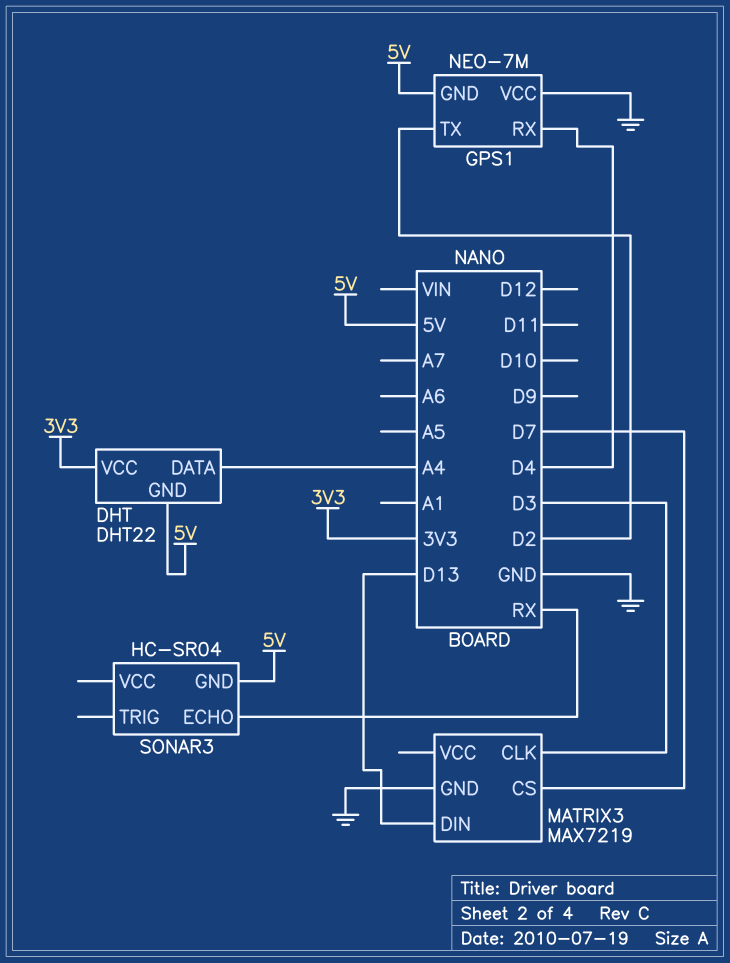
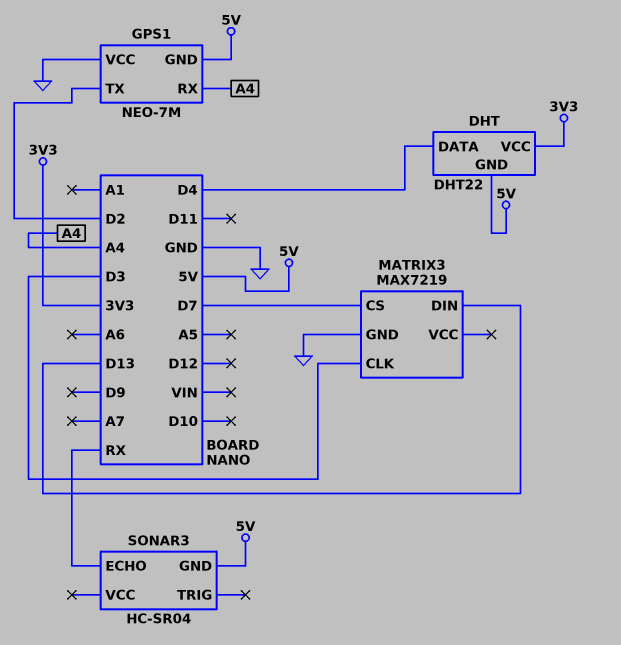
DHT pin DATA: A4 -> D4
GPS1 pin RX: D4 -> A4

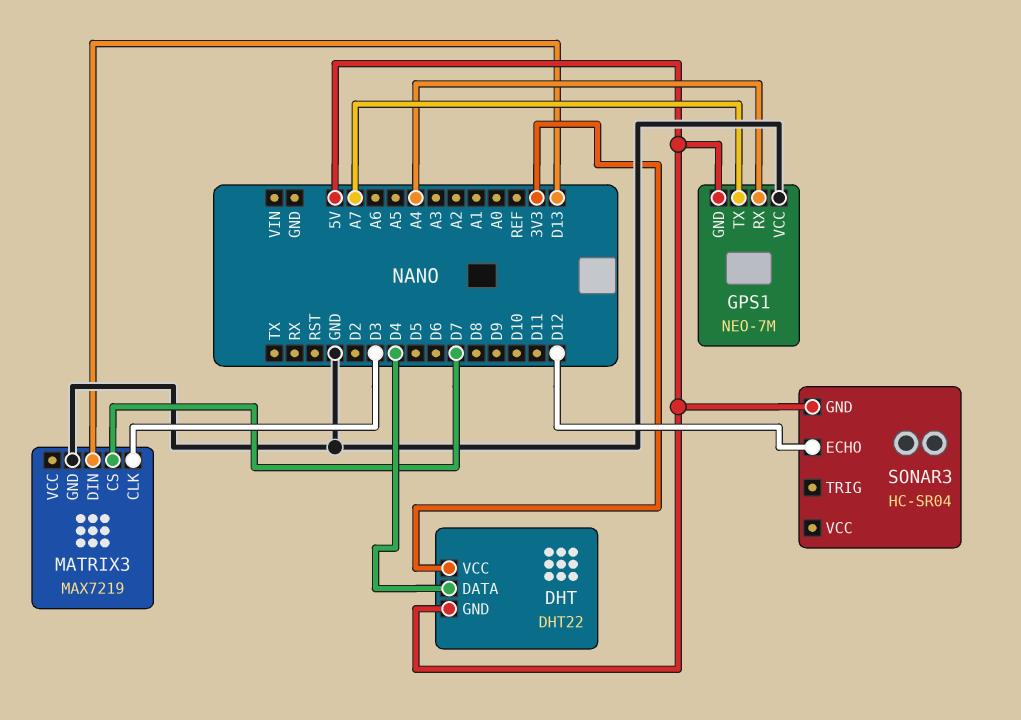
GPS1 pin TX: D2 -> A7
SONAR3 pin ECHO: RX -> D12

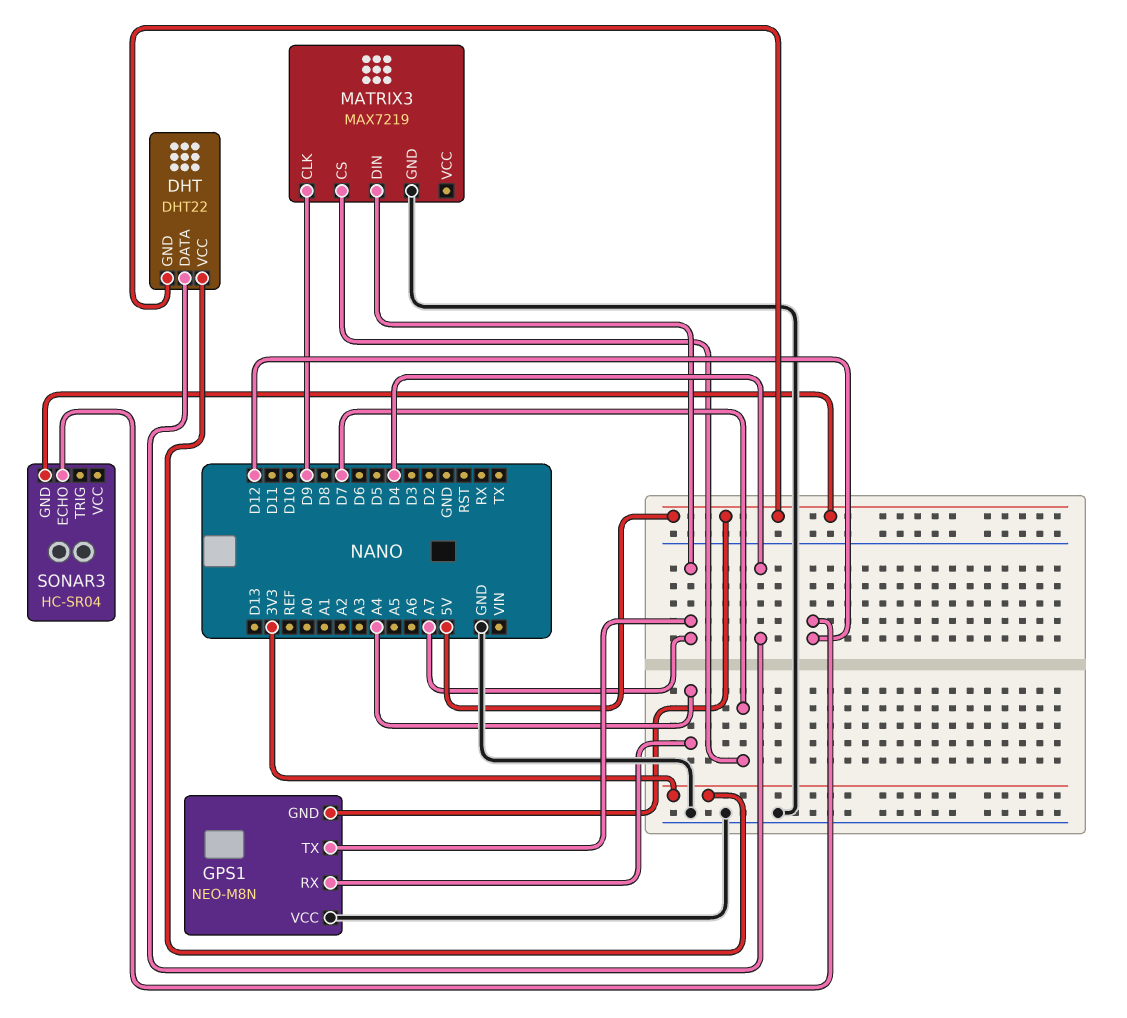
GPS1: NEO-7M -> NEO-M8N
MATRIX3 pin CLK: D3 -> D9
MATRIX3 pin DIN: D13 -> A7

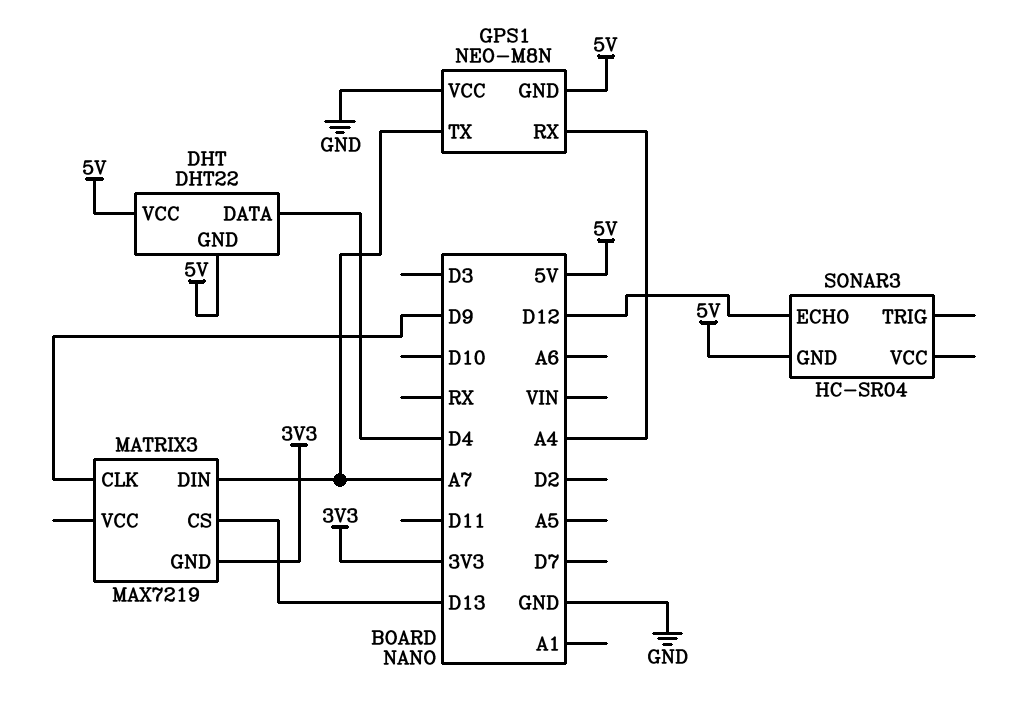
DHT pin VCC: 3V3 -> 5V
MATRIX3 pin CS: D7 -> D13
MATRIX3 pin GND: GND -> 3V3

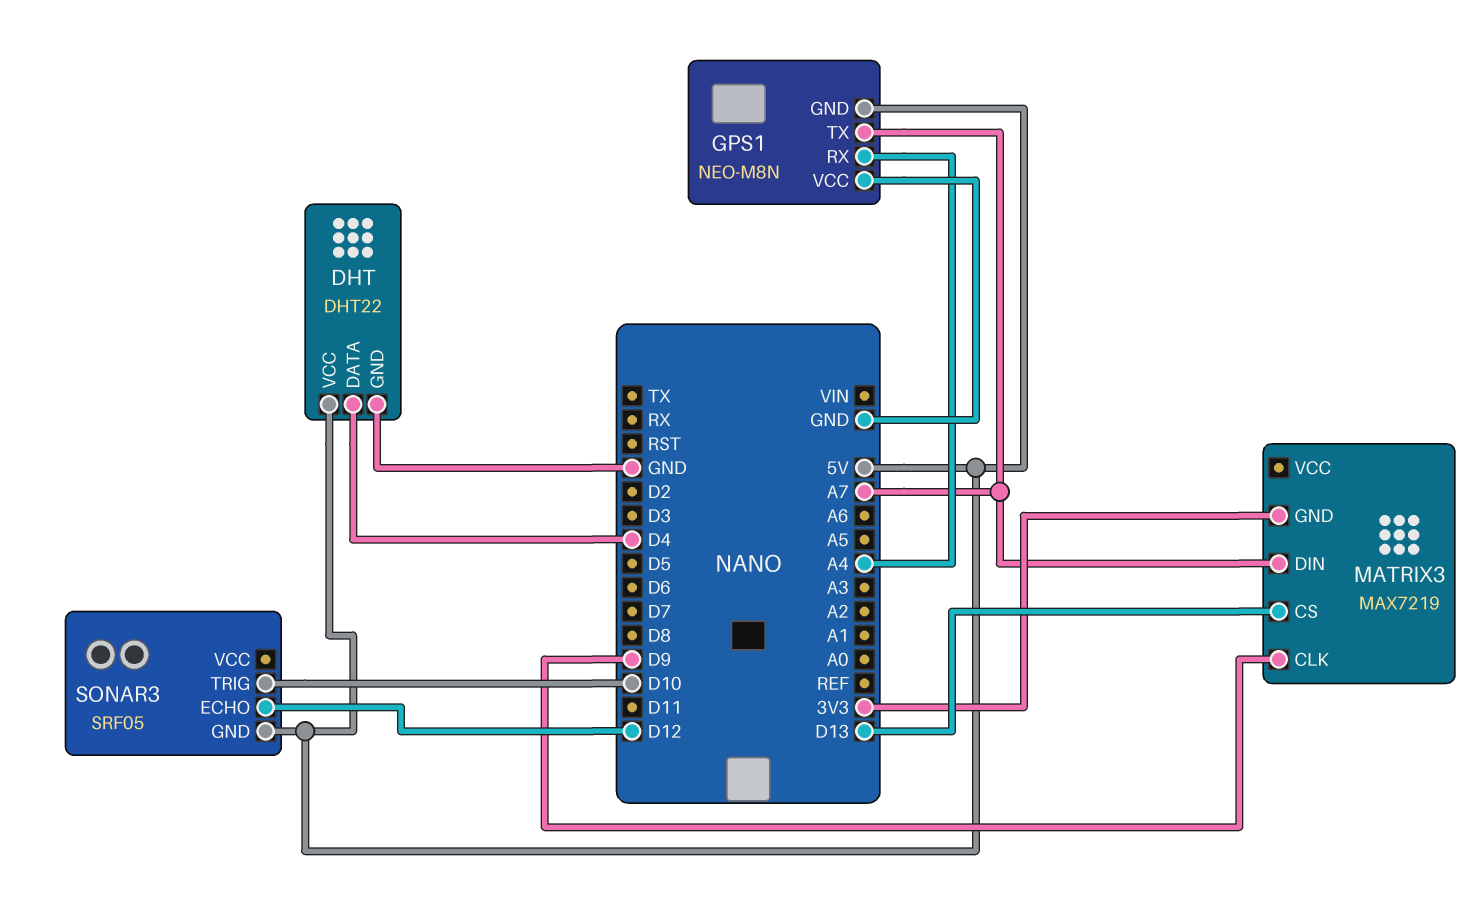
DHT pin GND: 5V -> GND
SONAR3: HC-SR04 -> SRF05
SONAR3 pin TRIG: none -> D10

